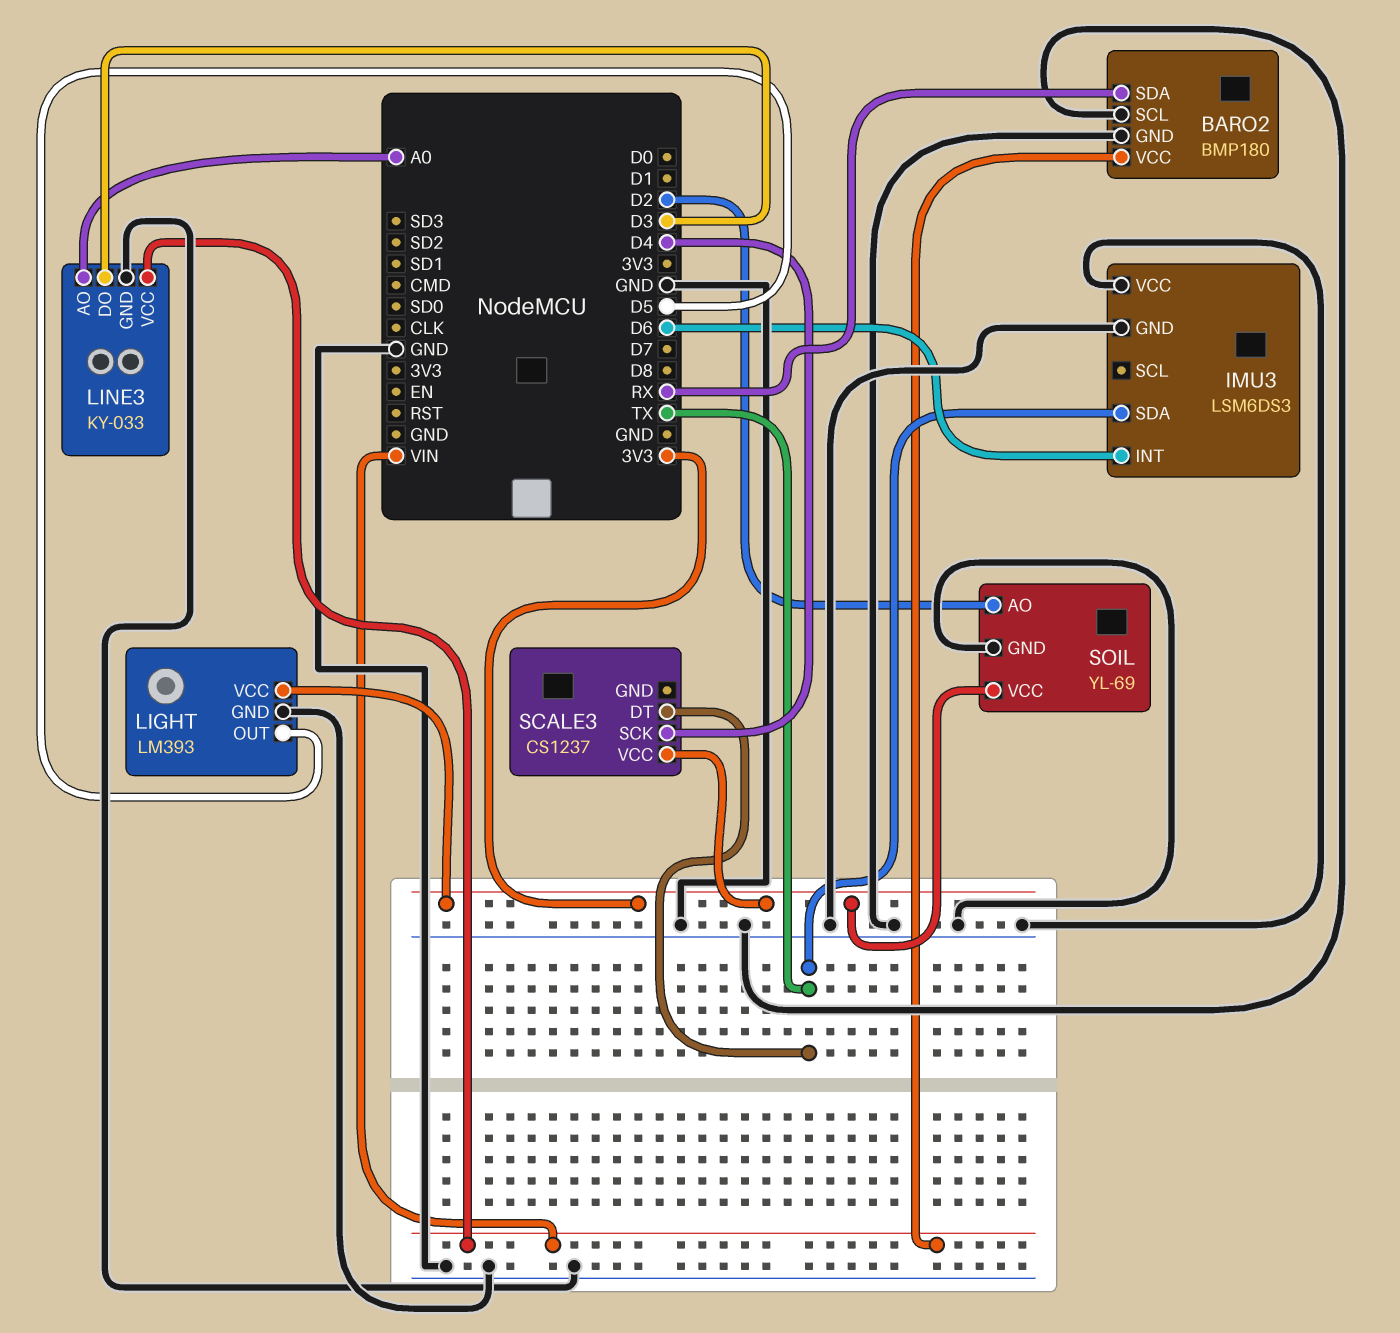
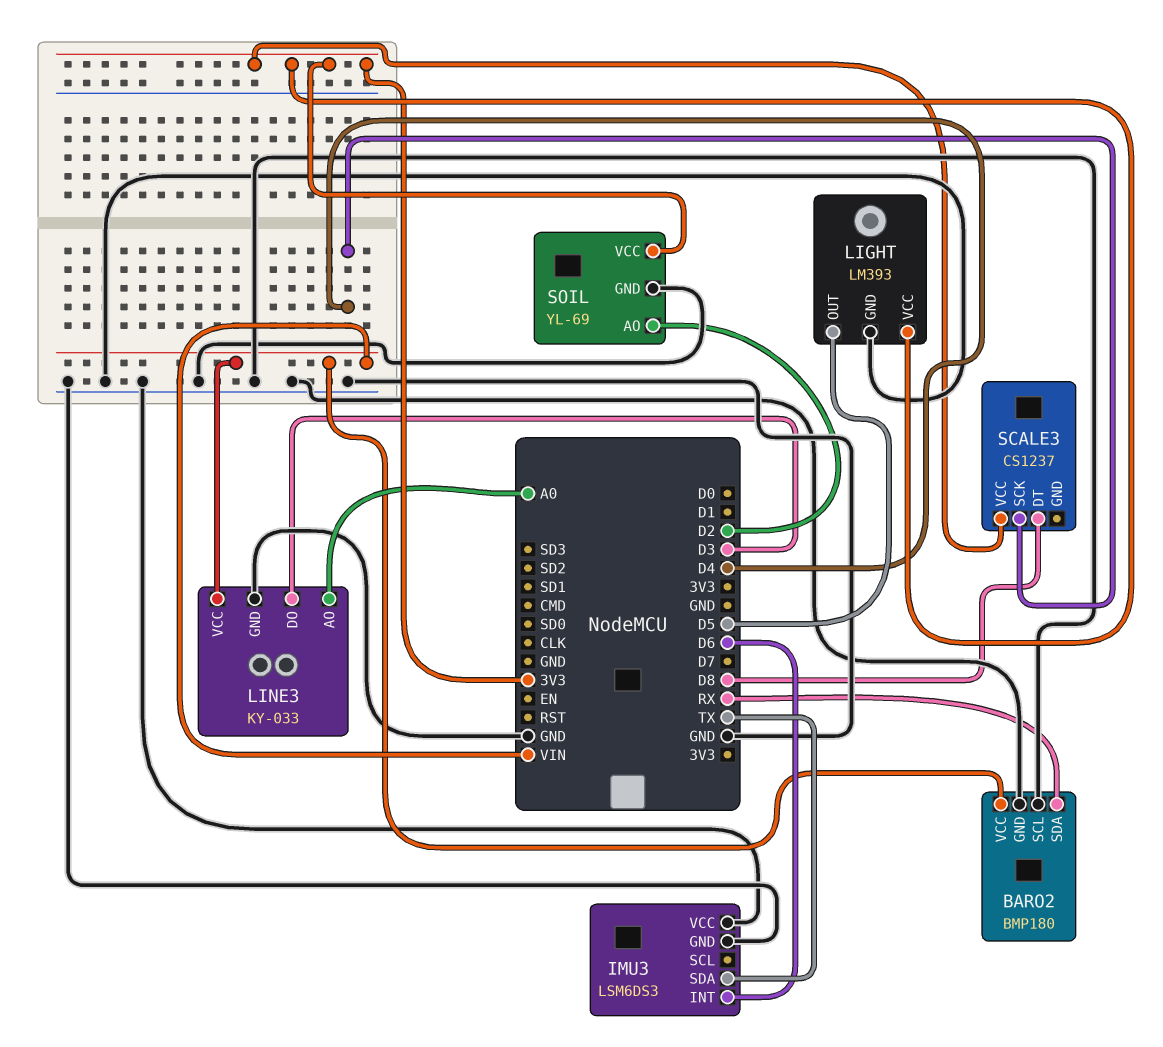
SCALE3 pin DT: TX -> D8

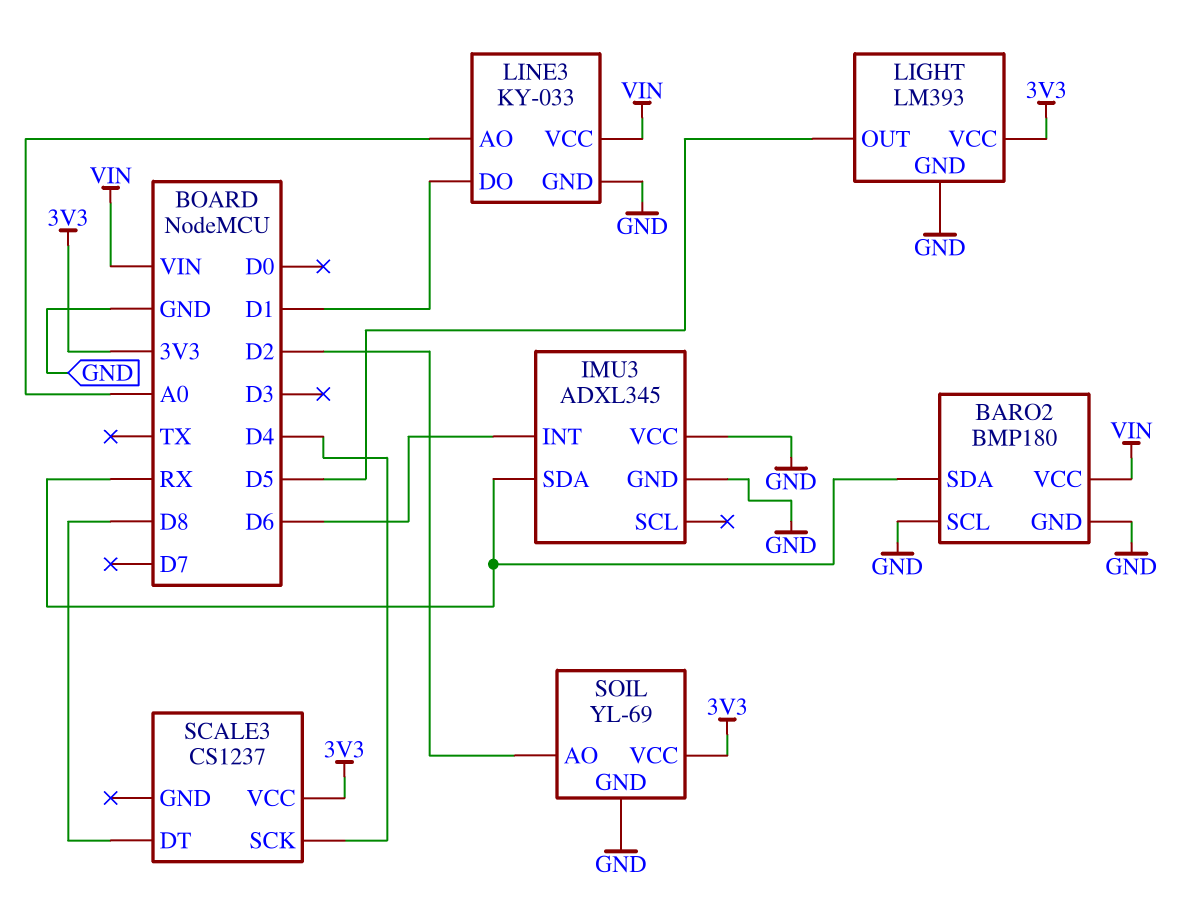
IMU3: LSM6DS3 -> ADXL345
IMU3 pin SDA: TX -> RX
LINE3 pin DO: D3 -> D1

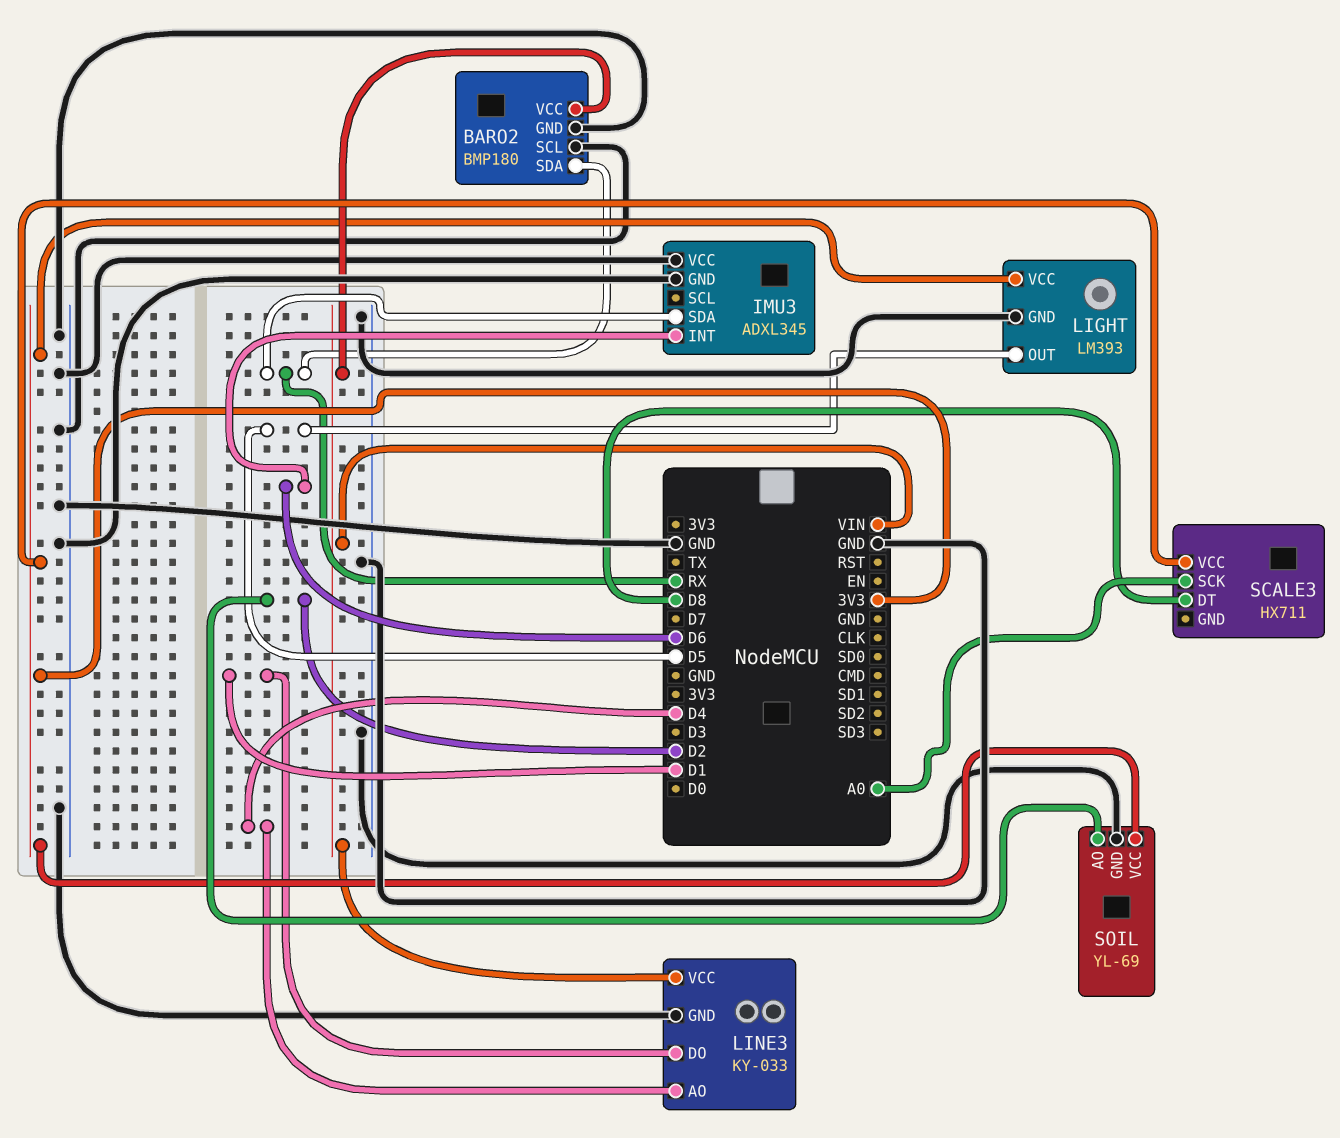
LINE3 pin AO: A0 -> D4
SCALE3: CS1237 -> HX711
SCALE3 pin SCK: D4 -> A0

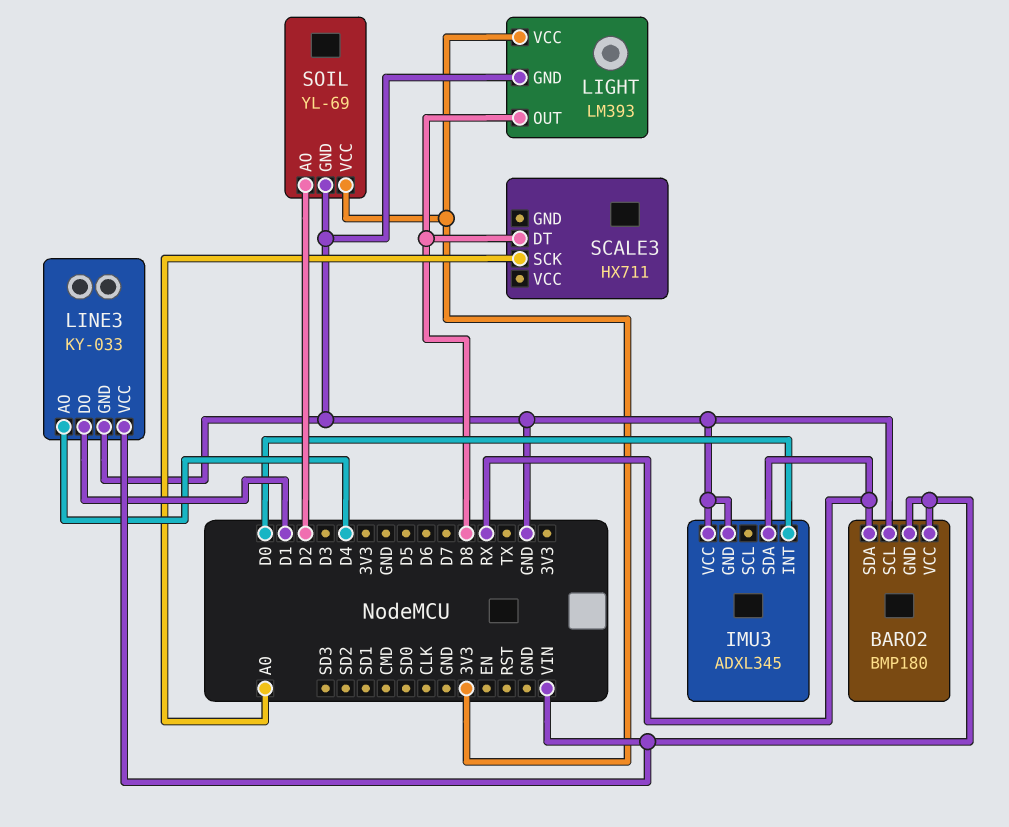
BARO2 pin GND: GND -> VIN
IMU3 pin INT: D6 -> D0
LIGHT pin OUT: D5 -> D8
SCALE3 pin VCC: 3V3 -> none

